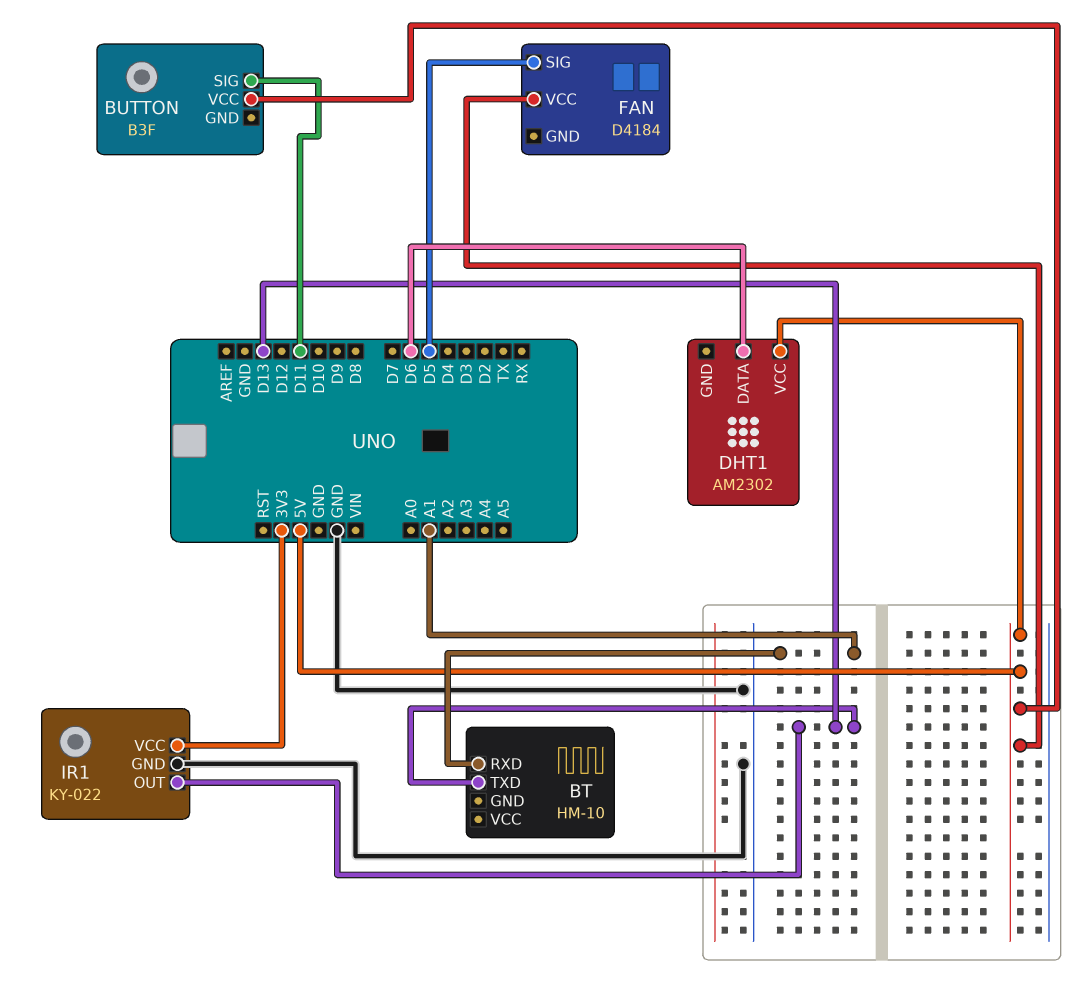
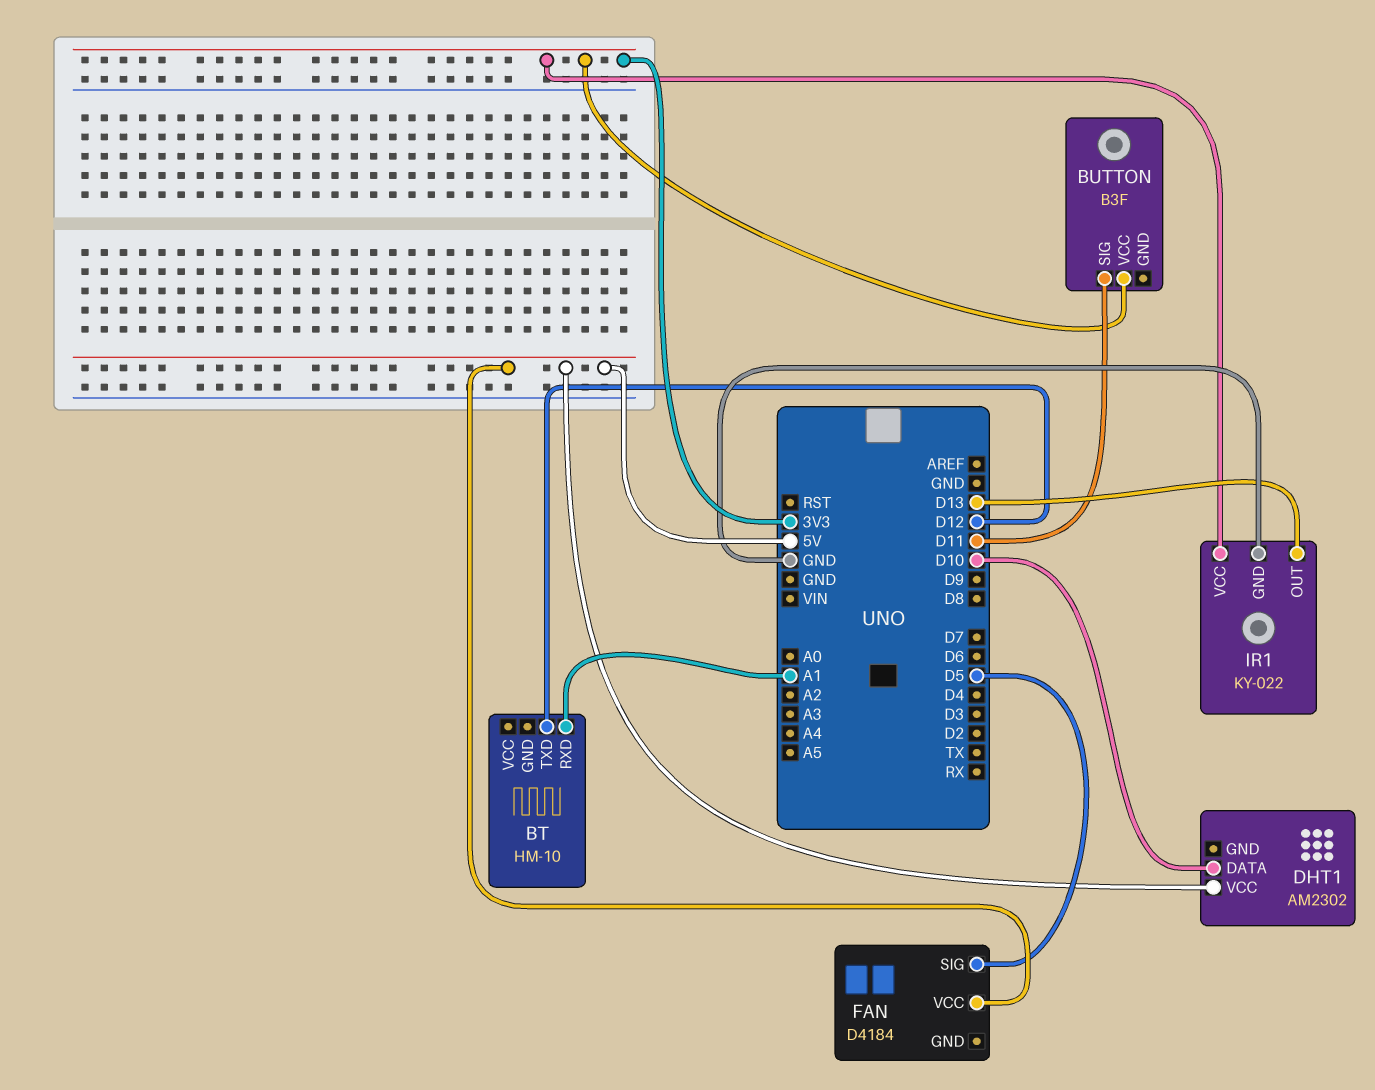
BT pin TXD: D13 -> D12
BUTTON pin VCC: 5V -> 3V3
DHT1 pin DATA: D6 -> D10

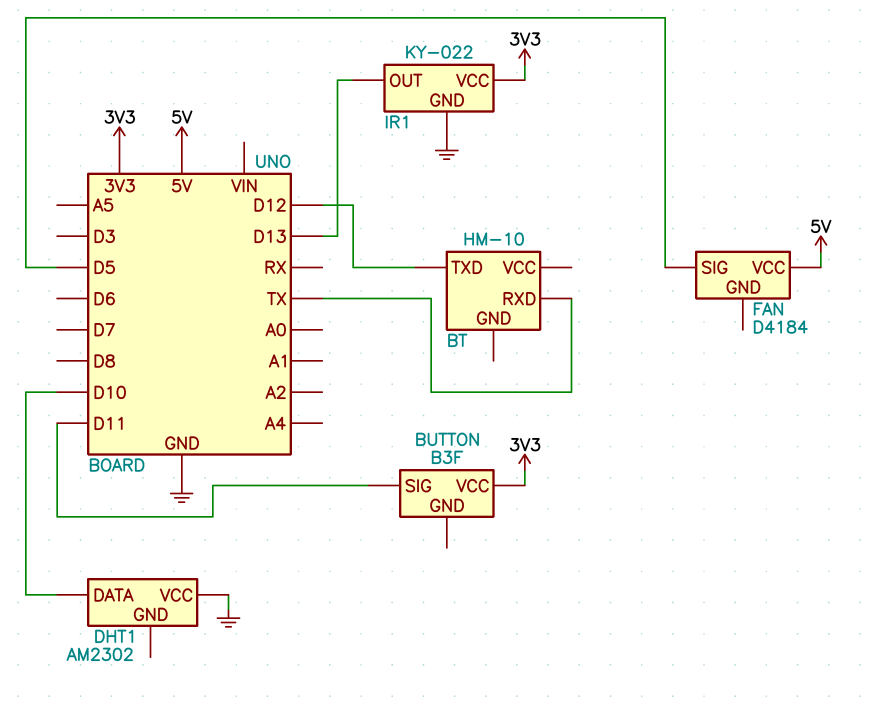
BT pin RXD: A1 -> TX
DHT1 pin VCC: 5V -> GND

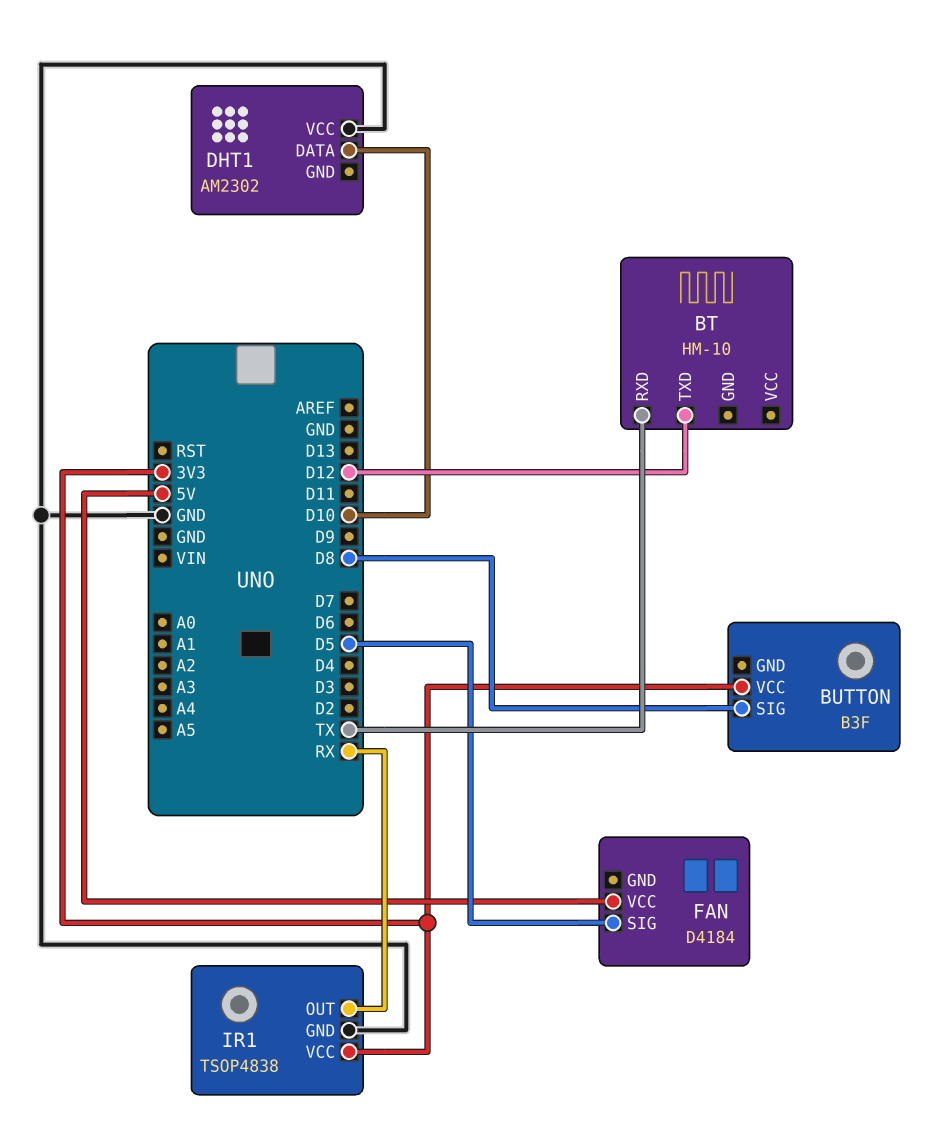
BUTTON pin SIG: D11 -> D8
IR1: KY-022 -> TSOP4838
IR1 pin OUT: D13 -> RX

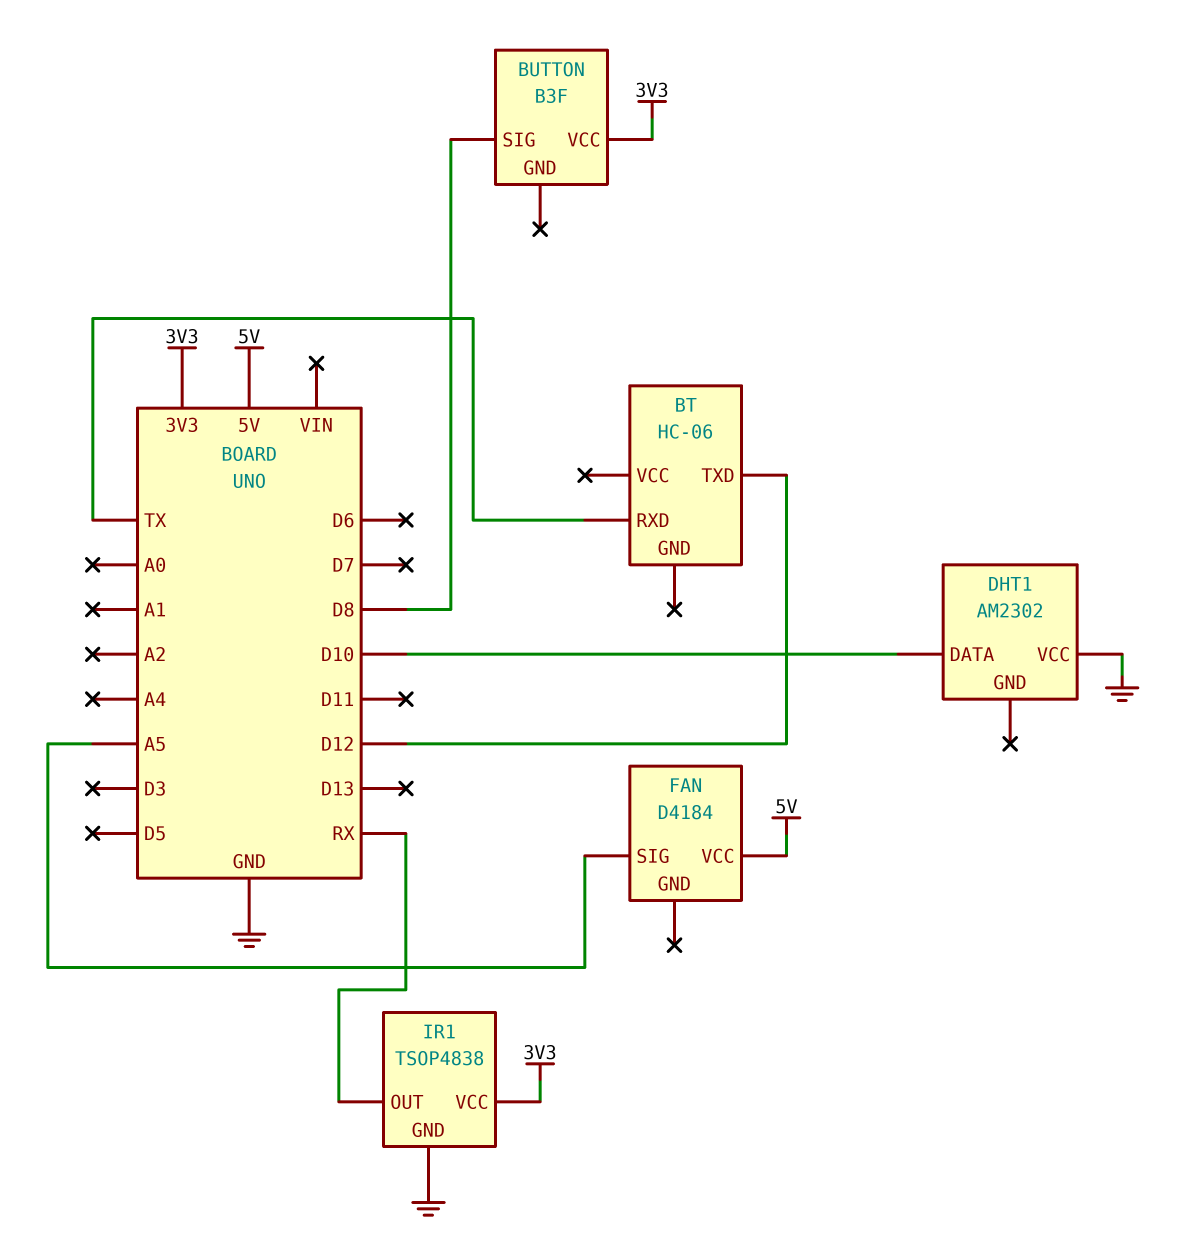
BT: HM-10 -> HC-06
FAN pin SIG: D5 -> A5

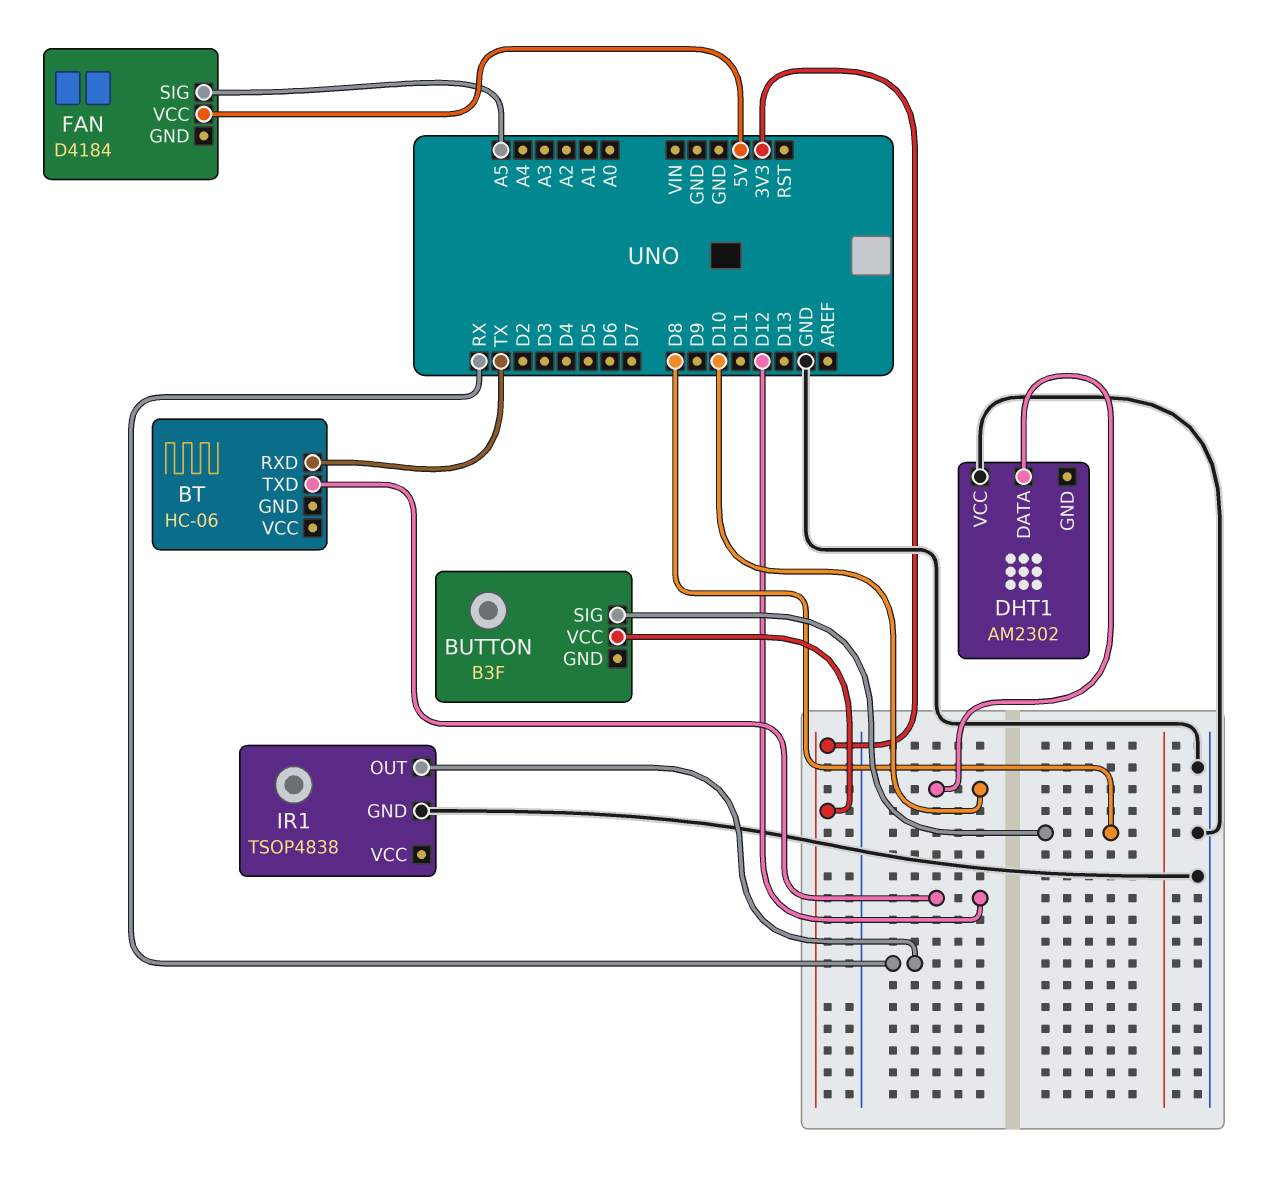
IR1 pin VCC: 3V3 -> none

